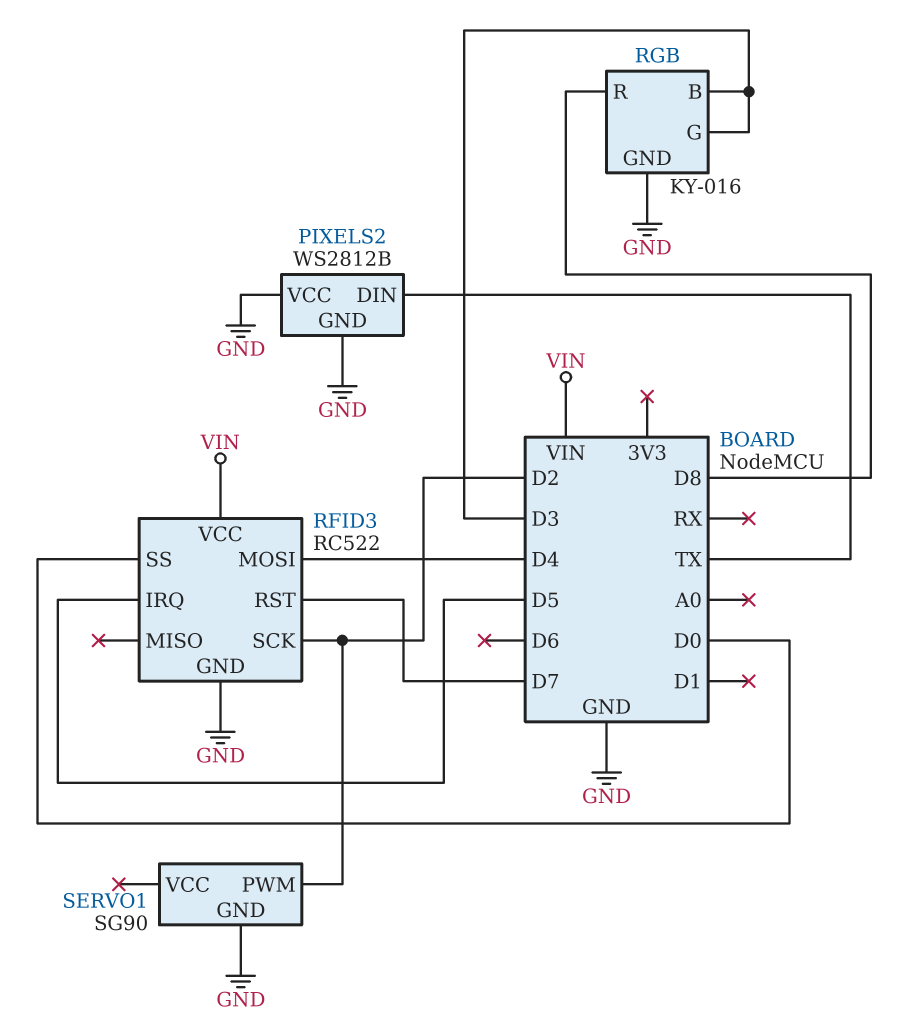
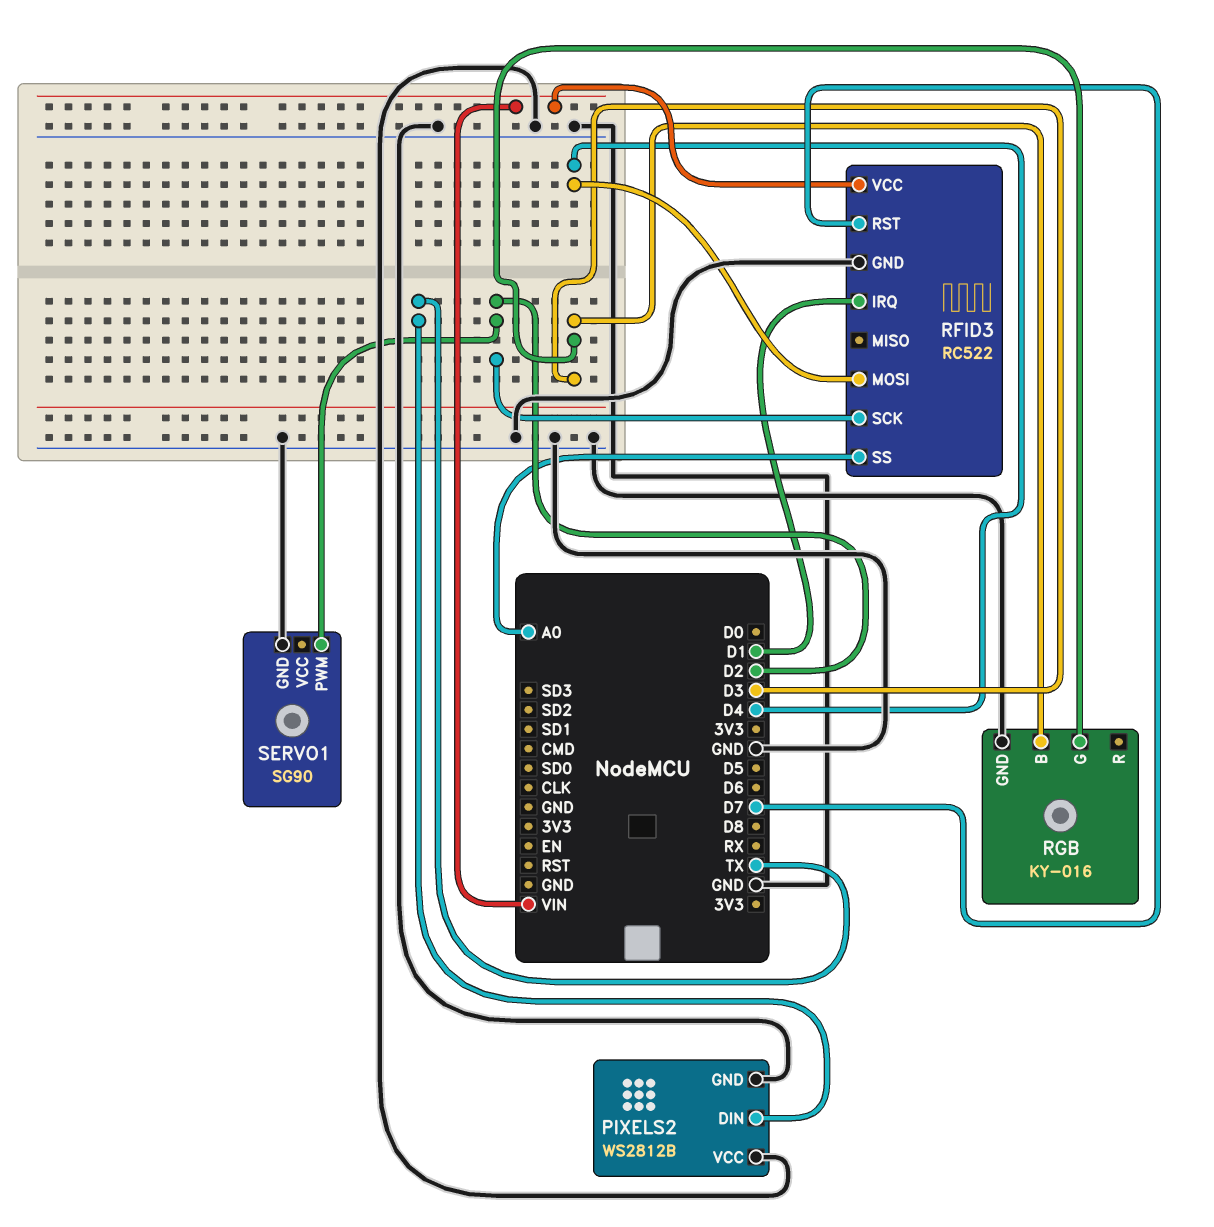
RFID3 pin IRQ: D5 -> D1
RFID3 pin SS: D0 -> A0
RGB pin R: D8 -> none

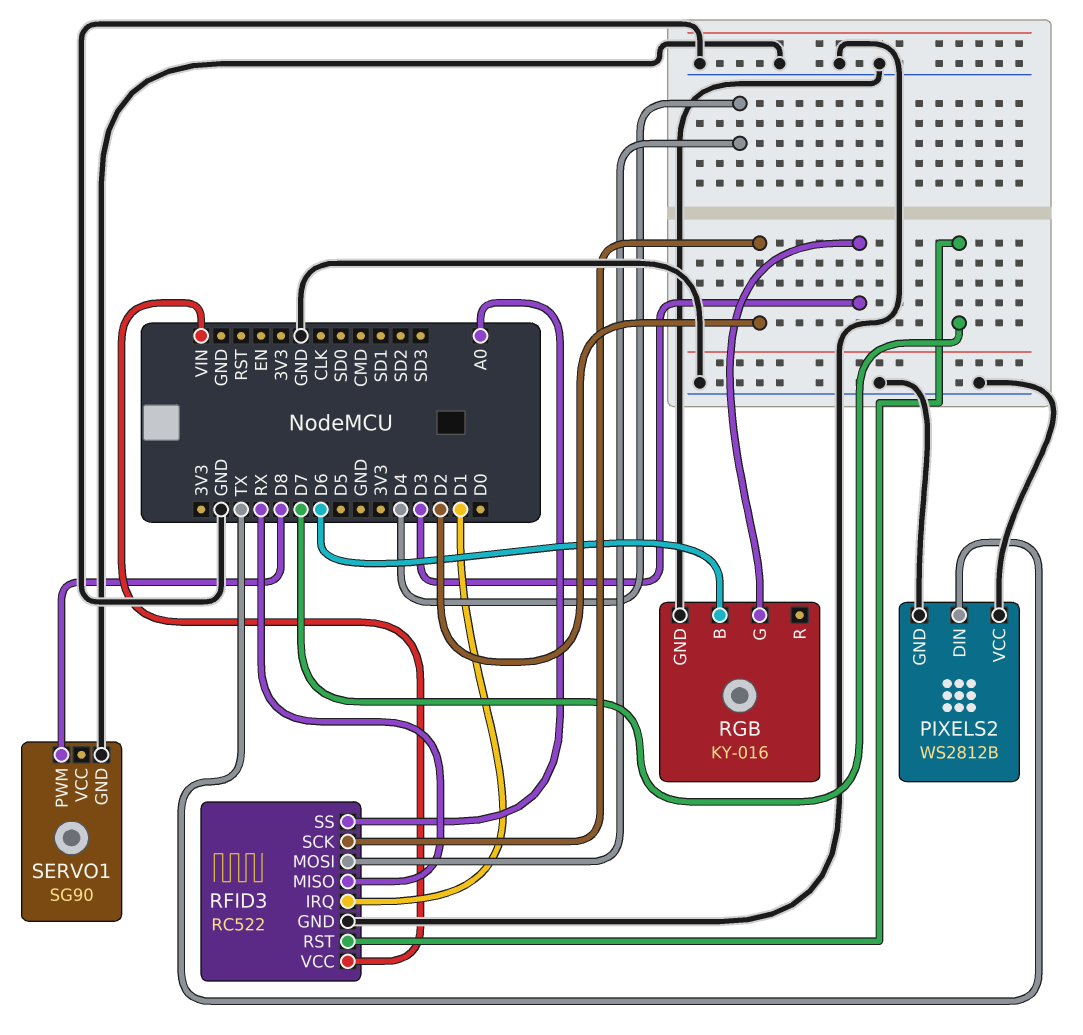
RFID3 pin MISO: none -> RX
RGB pin B: D3 -> D6
SERVO1 pin PWM: D2 -> D8

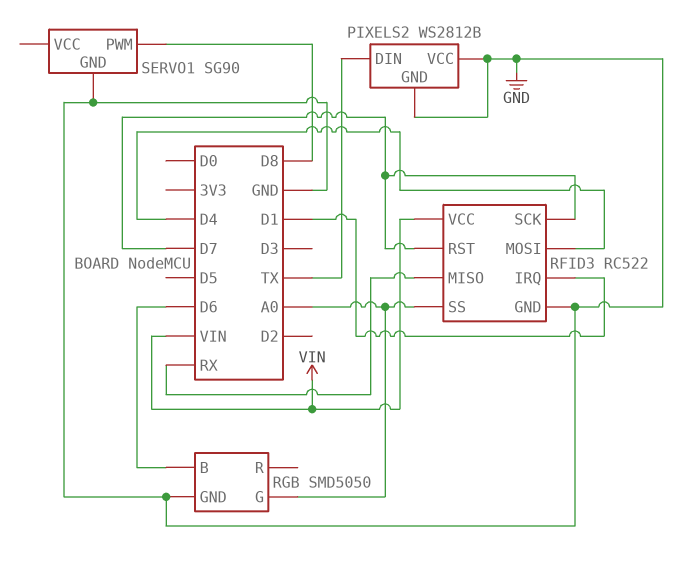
RFID3 pin SCK: D2 -> D7
RGB: KY-016 -> SMD5050
RGB pin G: D3 -> A0

